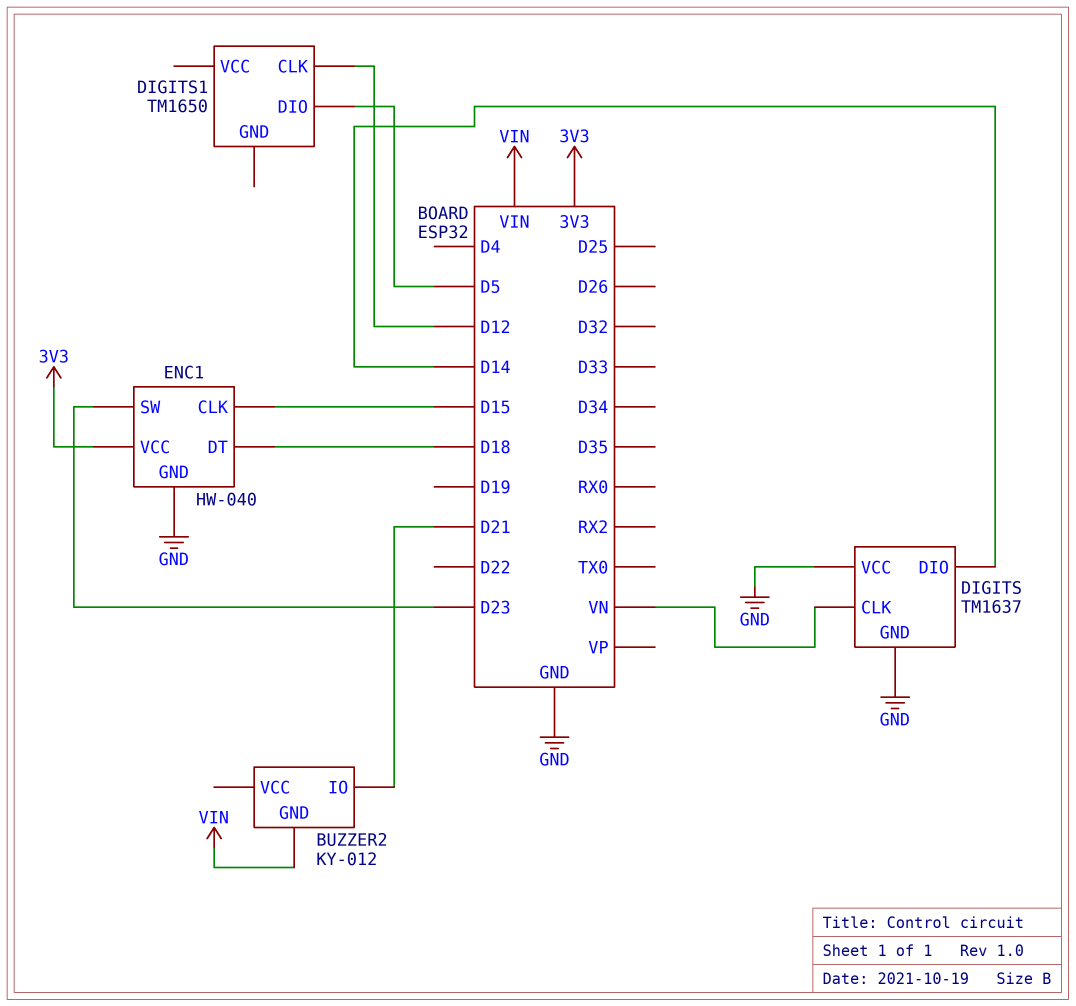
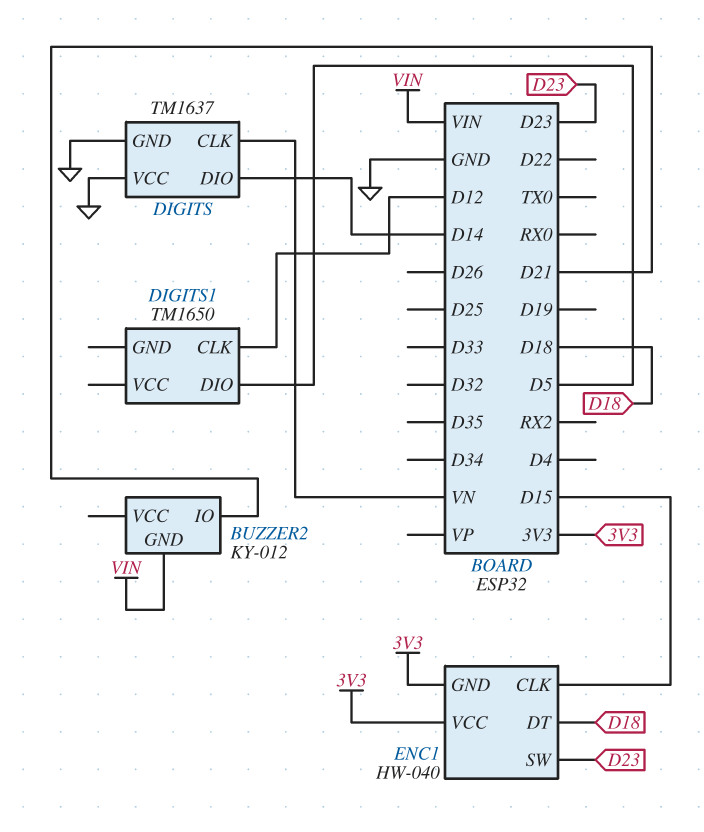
ENC1 pin GND: GND -> 3V3

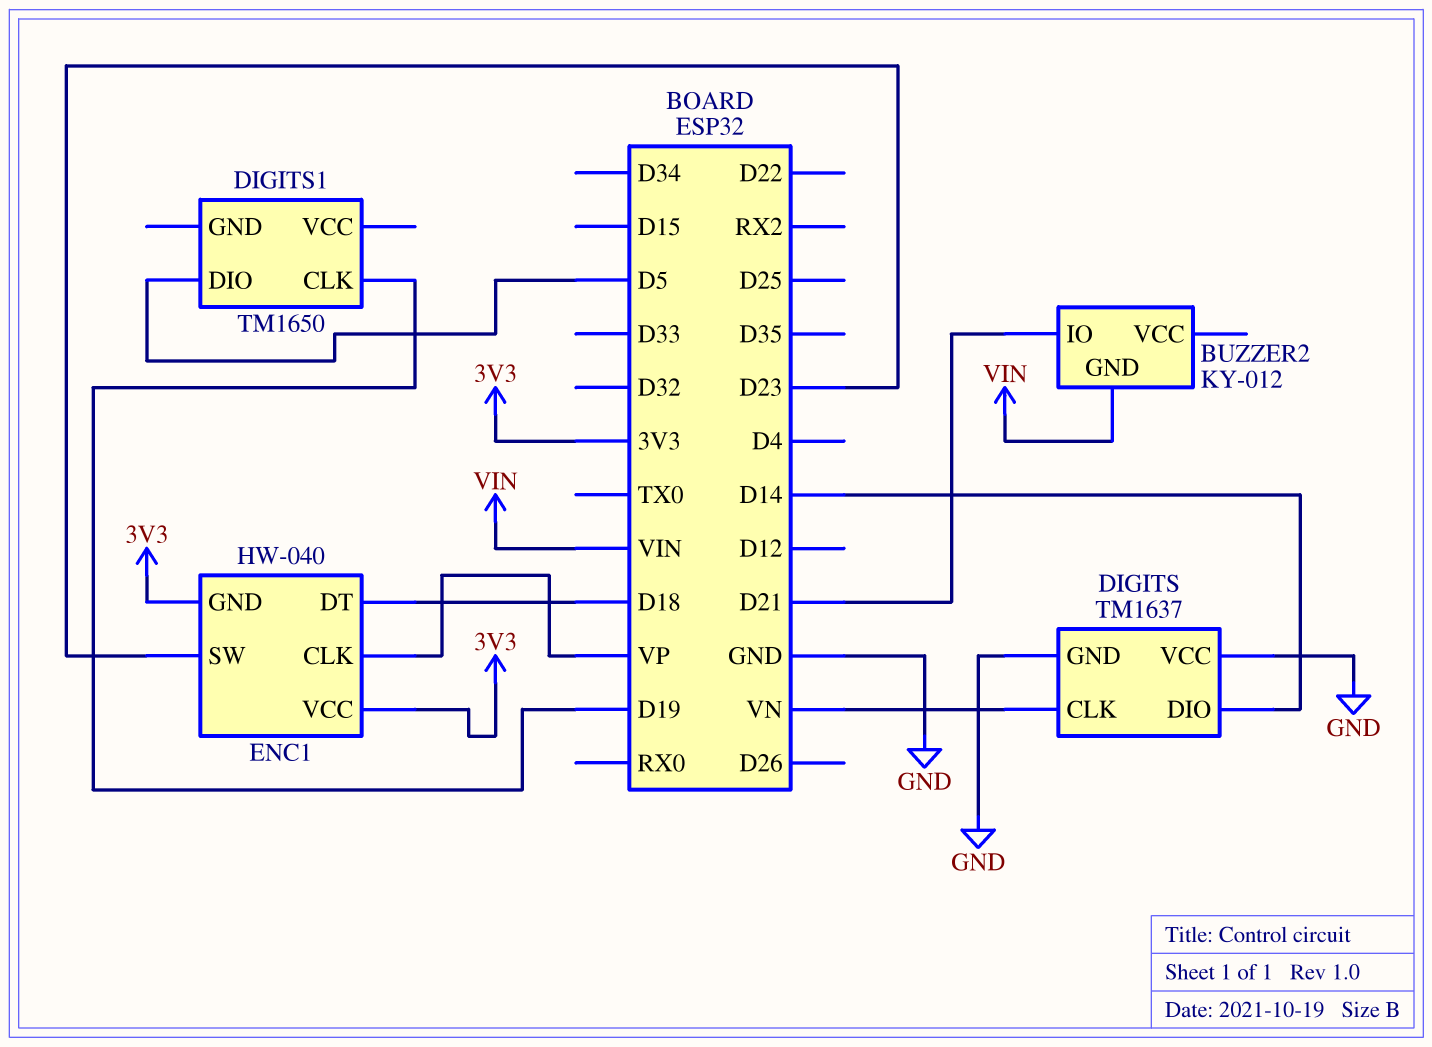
DIGITS1 pin CLK: D12 -> D19
ENC1 pin CLK: D15 -> VP

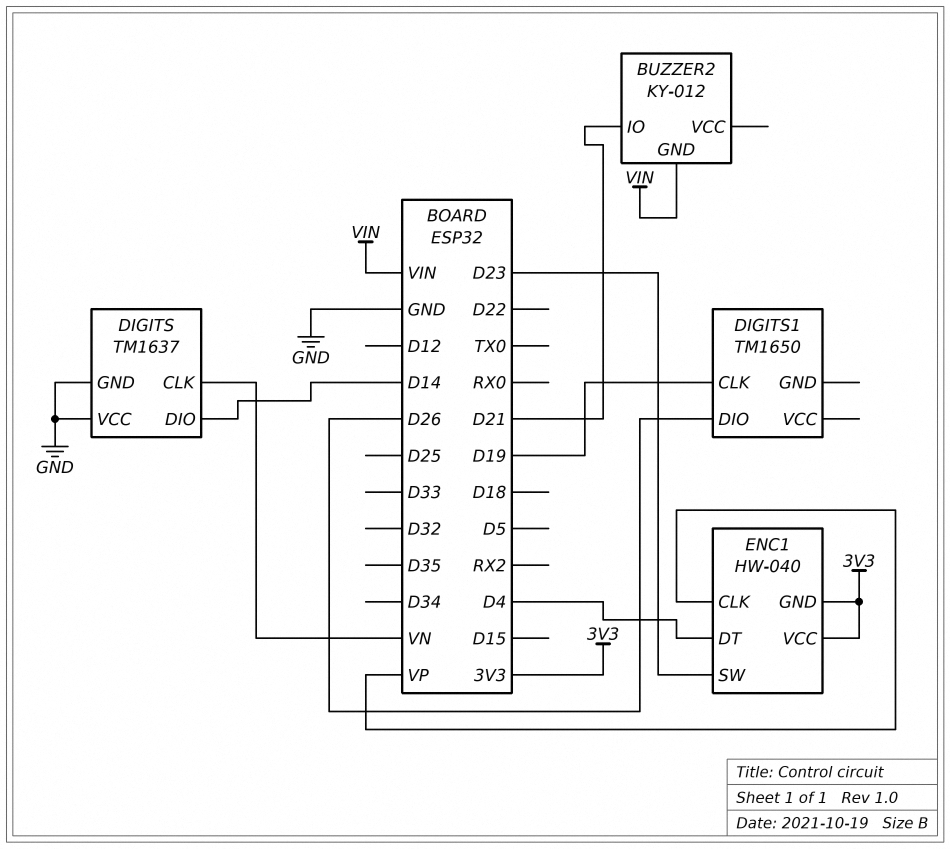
DIGITS1 pin DIO: D5 -> D26
ENC1 pin DT: D18 -> D4

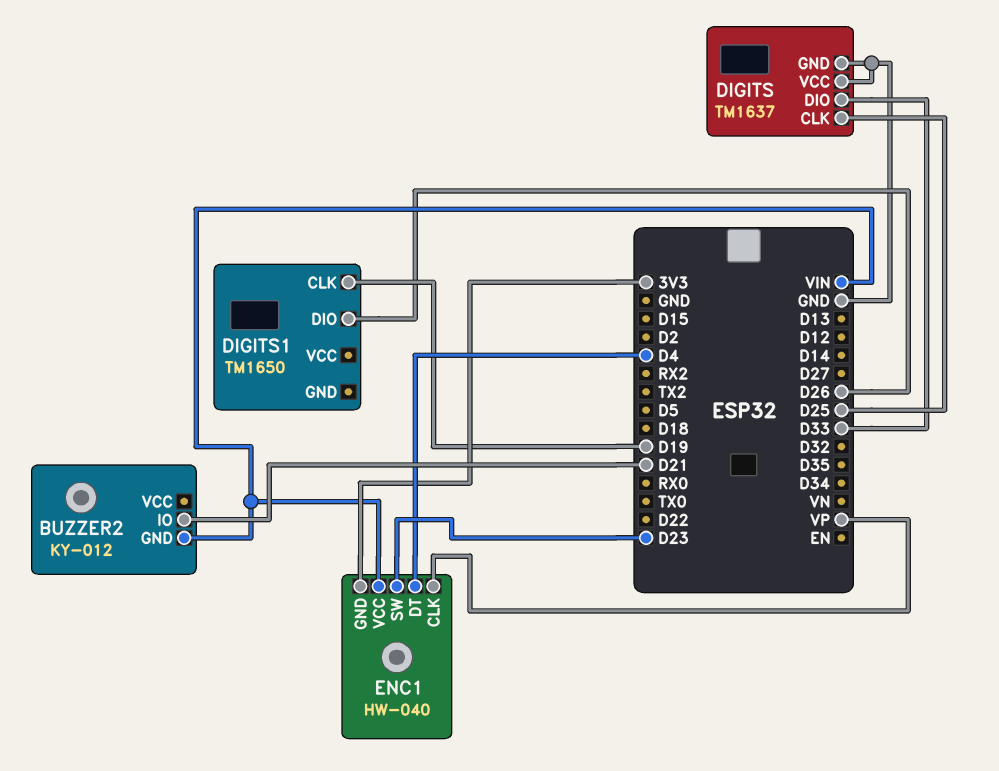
DIGITS pin CLK: VN -> D25
DIGITS pin DIO: D14 -> D33
ENC1 pin VCC: 3V3 -> VIN

